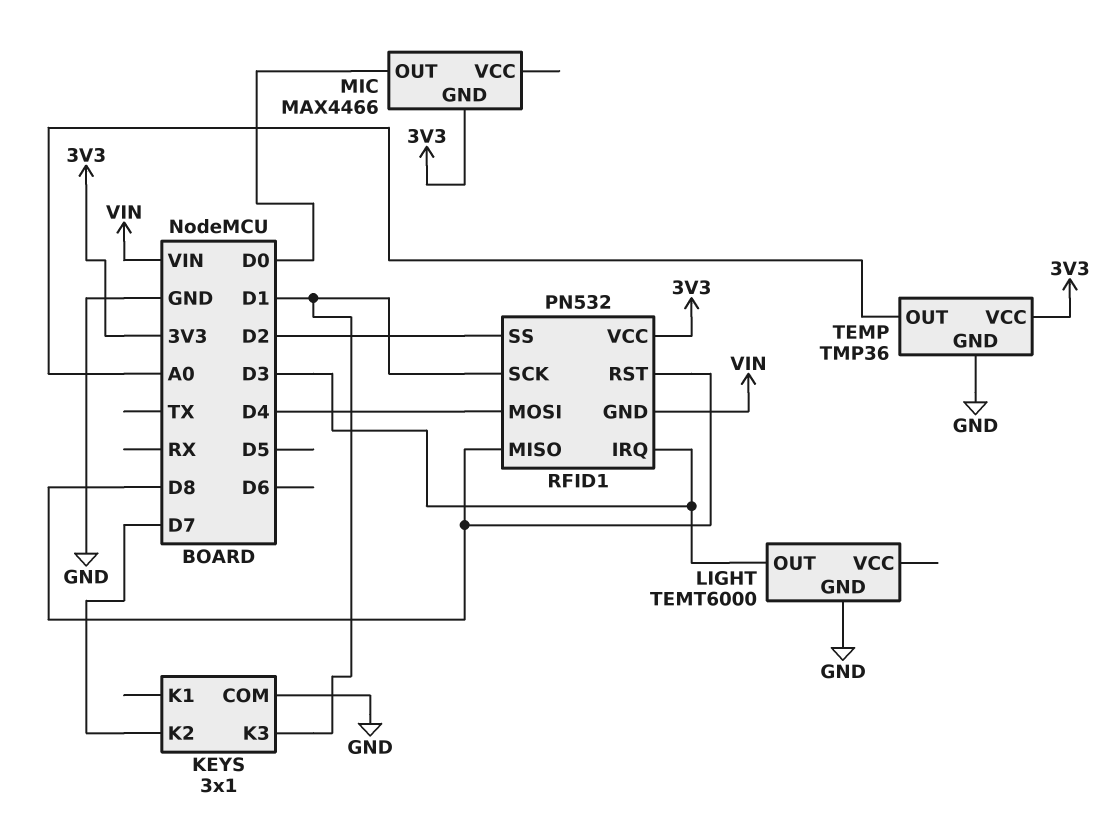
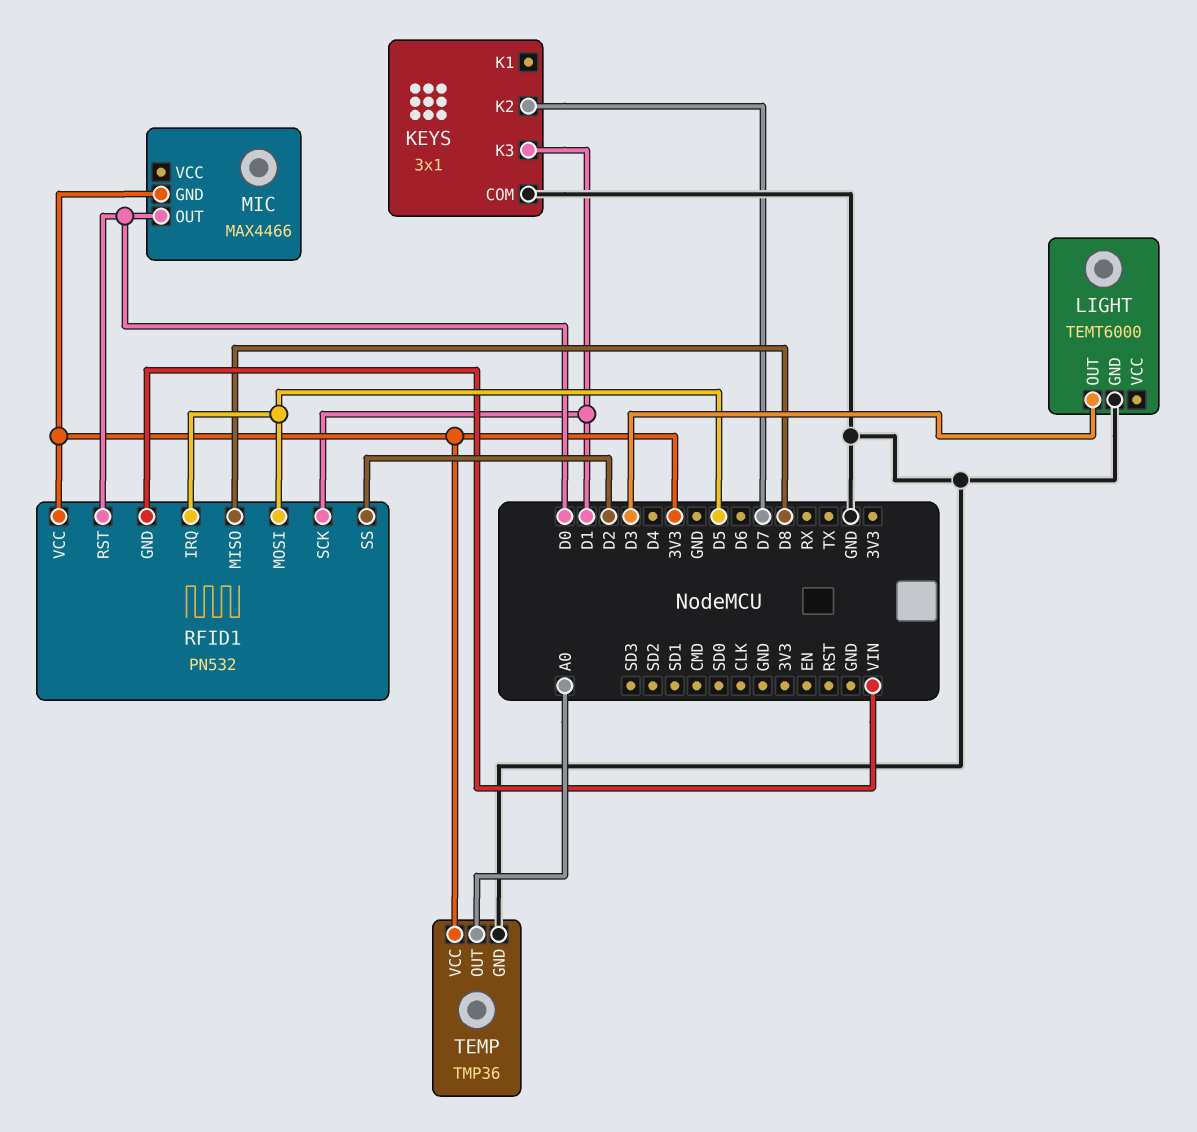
RFID1 pin IRQ: D3 -> D5
RFID1 pin MOSI: D4 -> D5
RFID1 pin RST: D8 -> D0

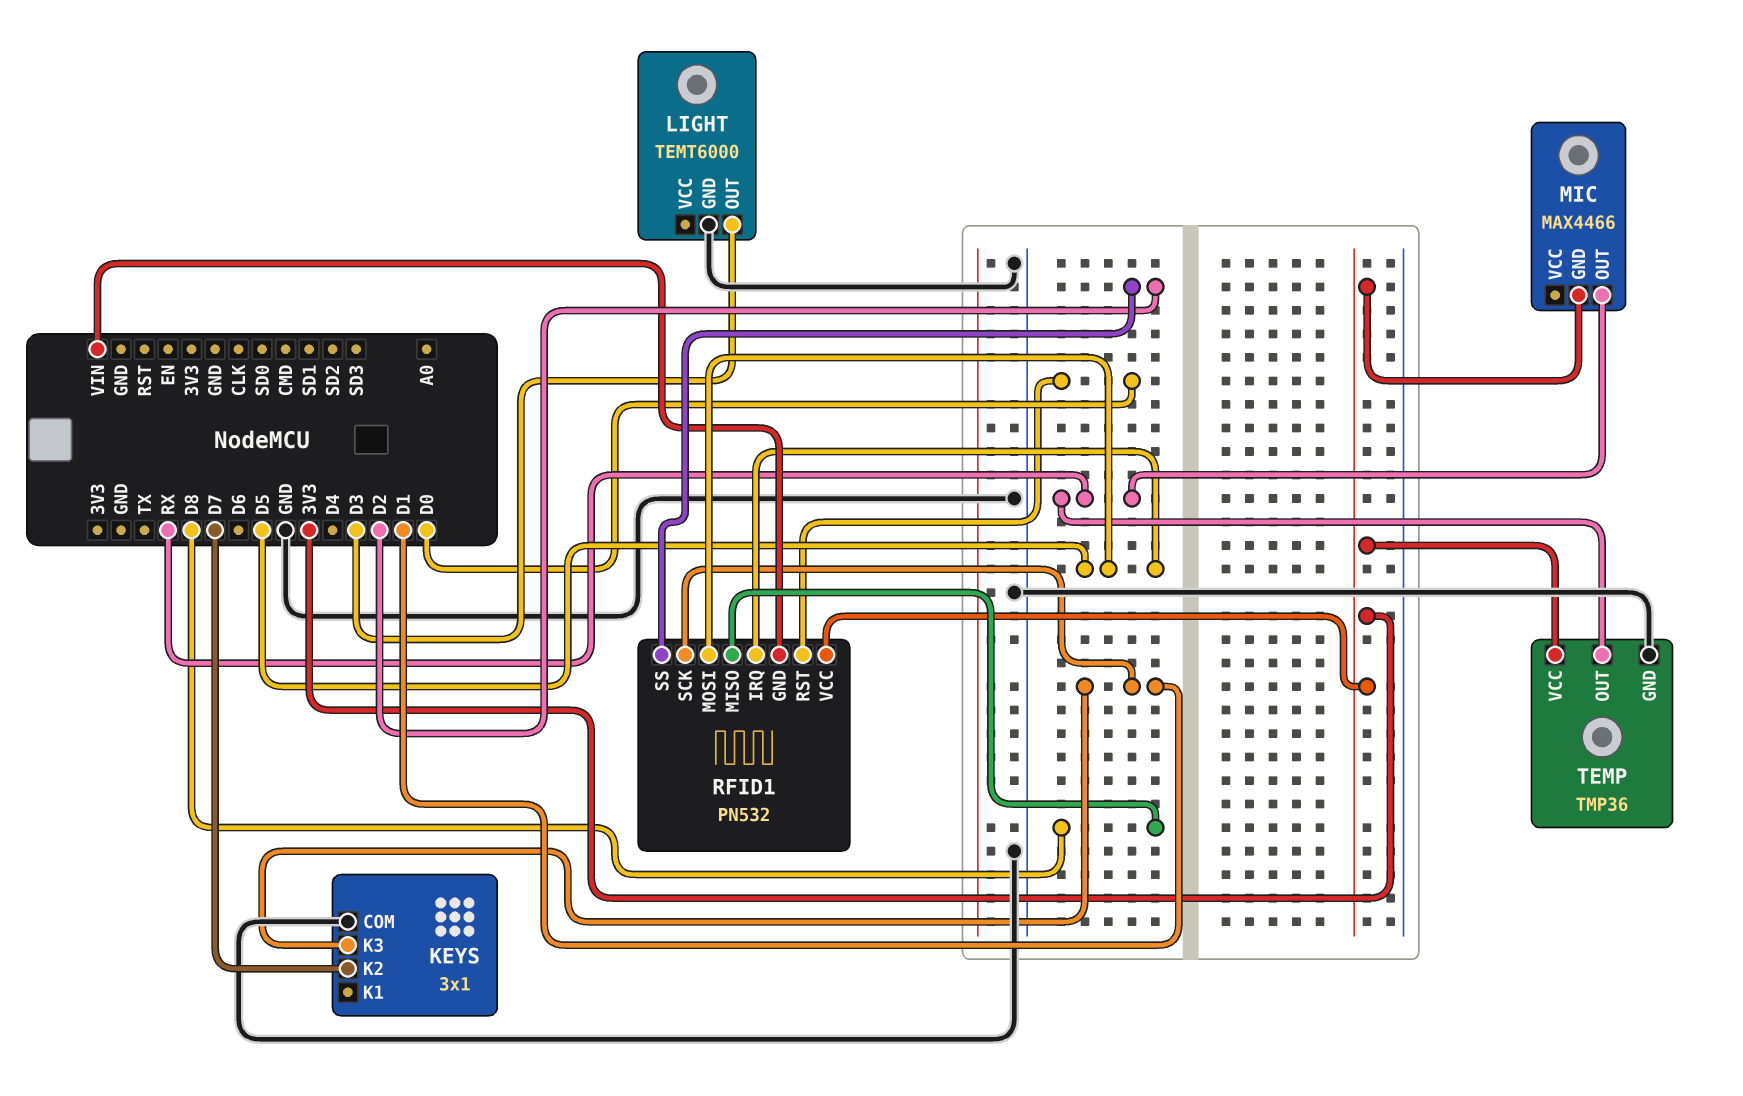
MIC pin OUT: D0 -> RX
TEMP pin OUT: A0 -> RX

